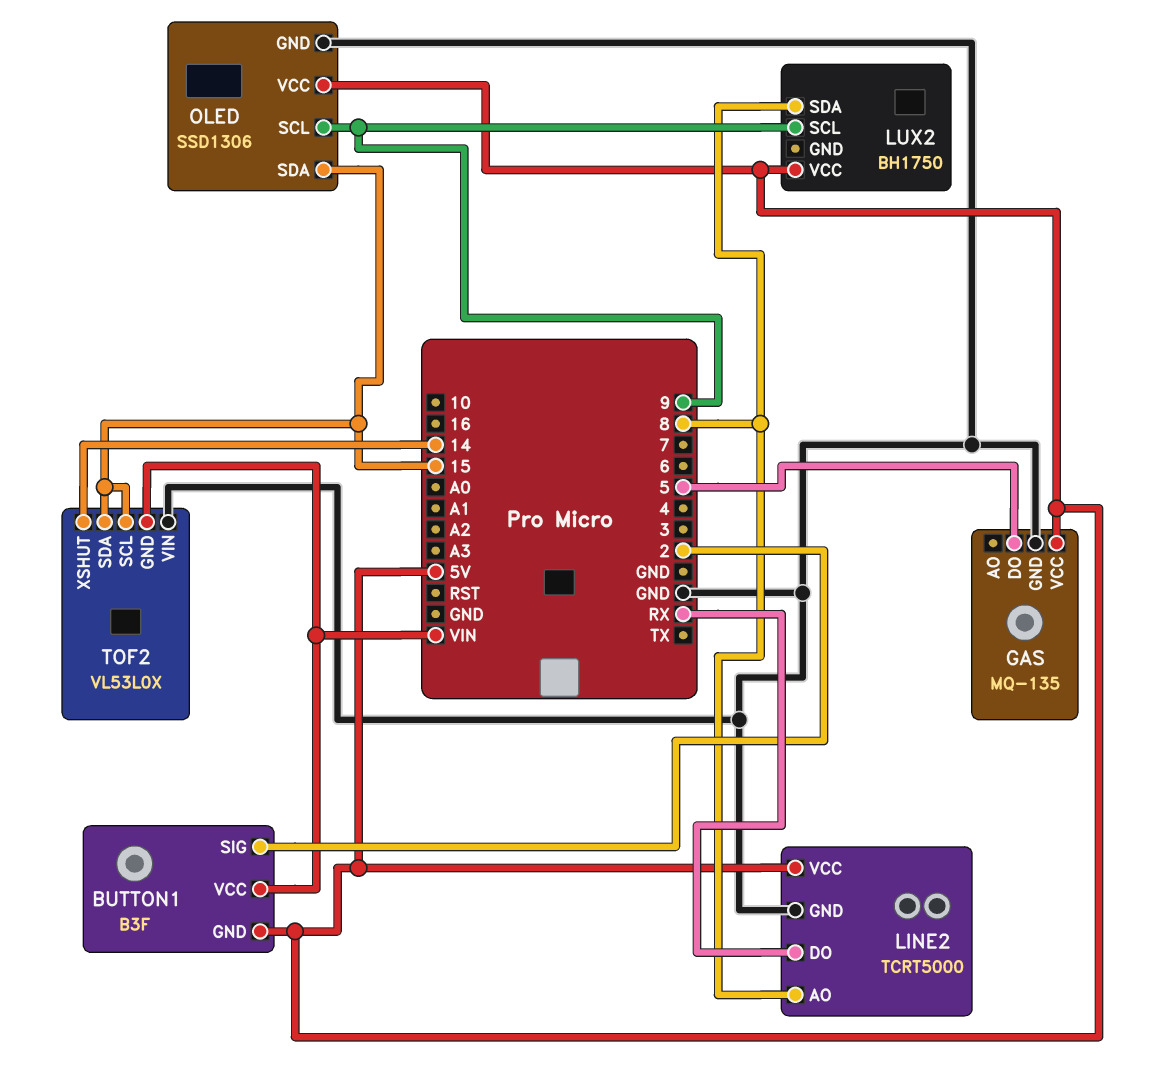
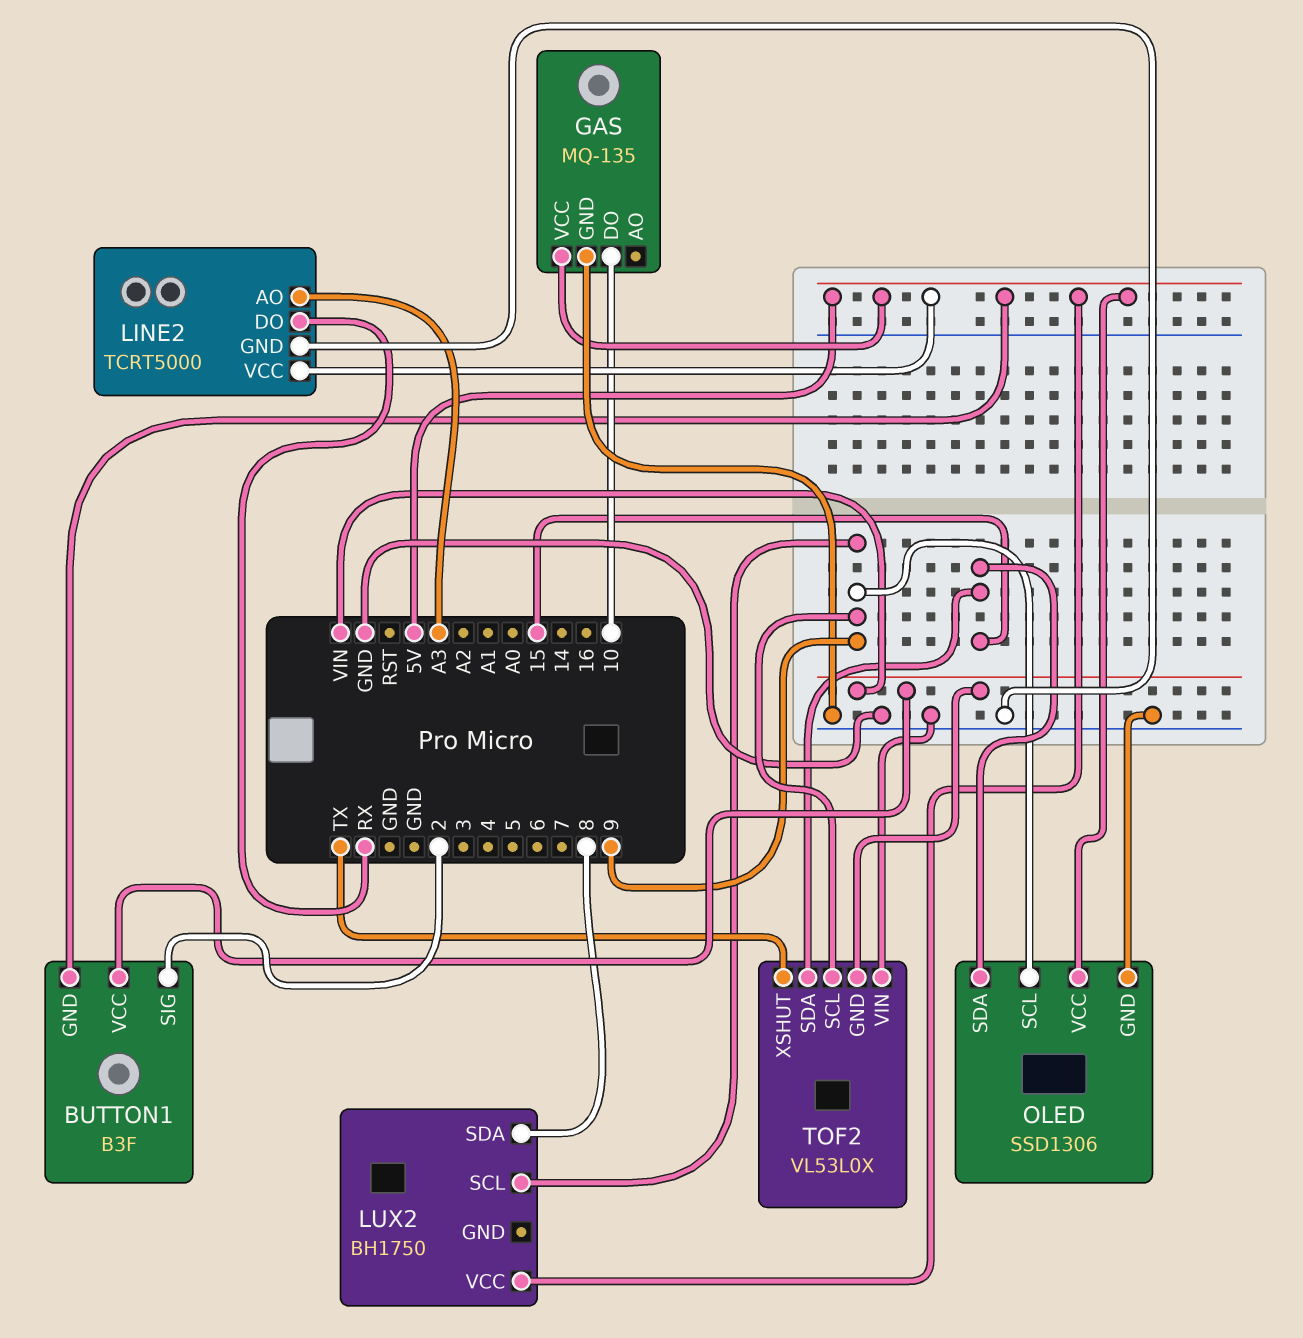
GAS pin DO: 5 -> 10
LINE2 pin AO: 8 -> A3
TOF2 pin SCL: 15 -> 9
TOF2 pin XSHUT: 14 -> TX

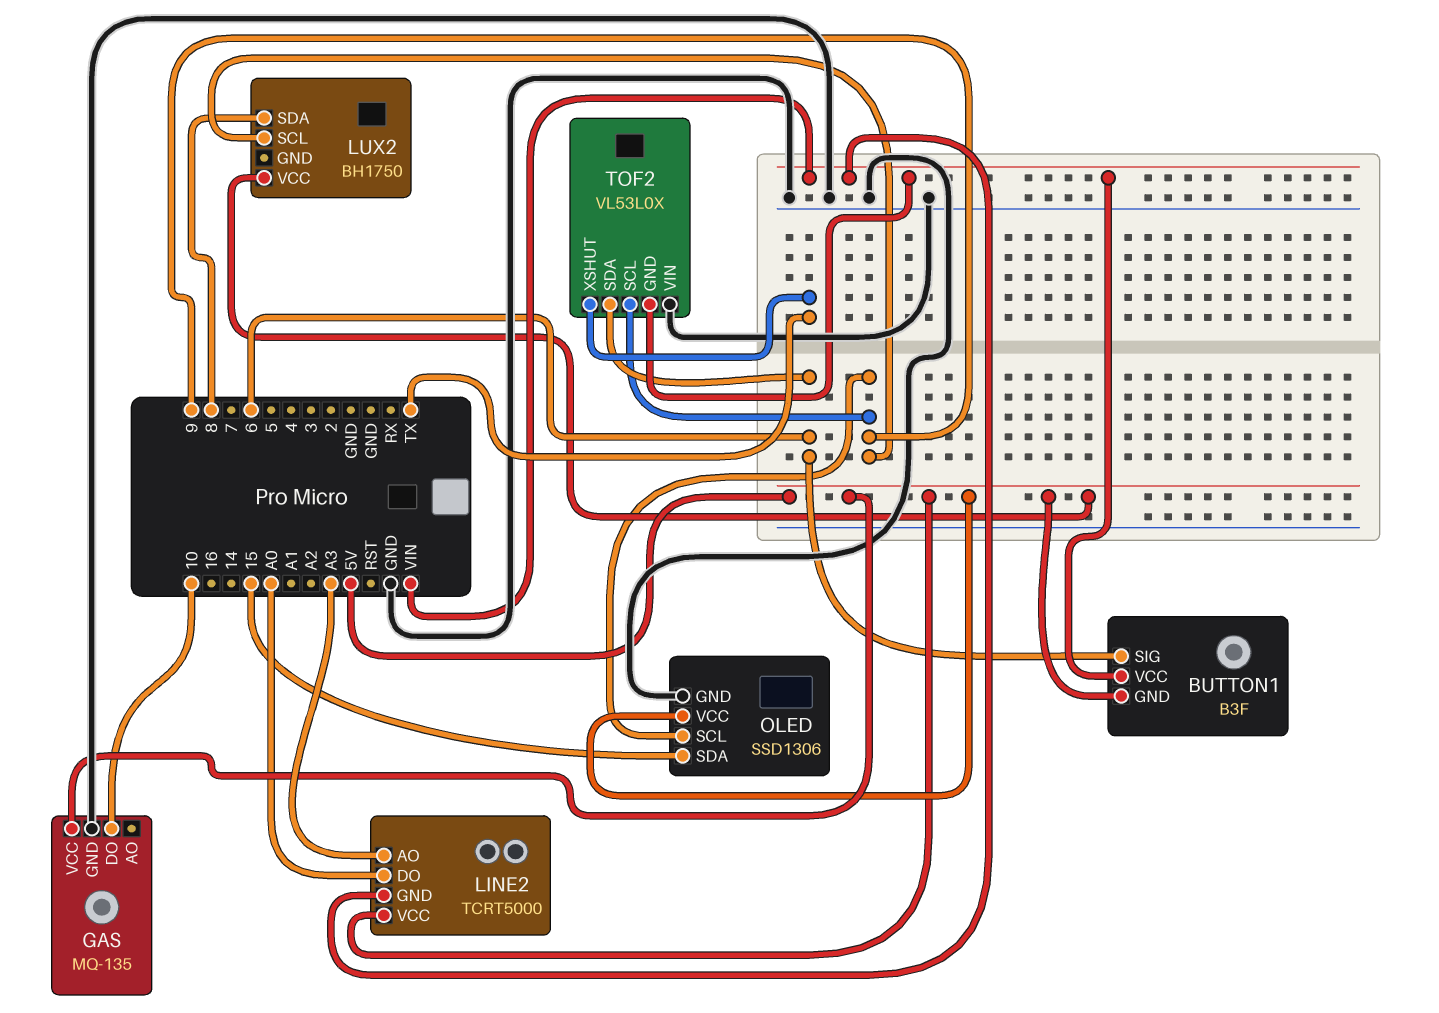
BUTTON1 pin SIG: 2 -> 6
LINE2 pin DO: RX -> A0
LINE2 pin GND: GND -> VIN
TOF2 pin SDA: 15 -> 6

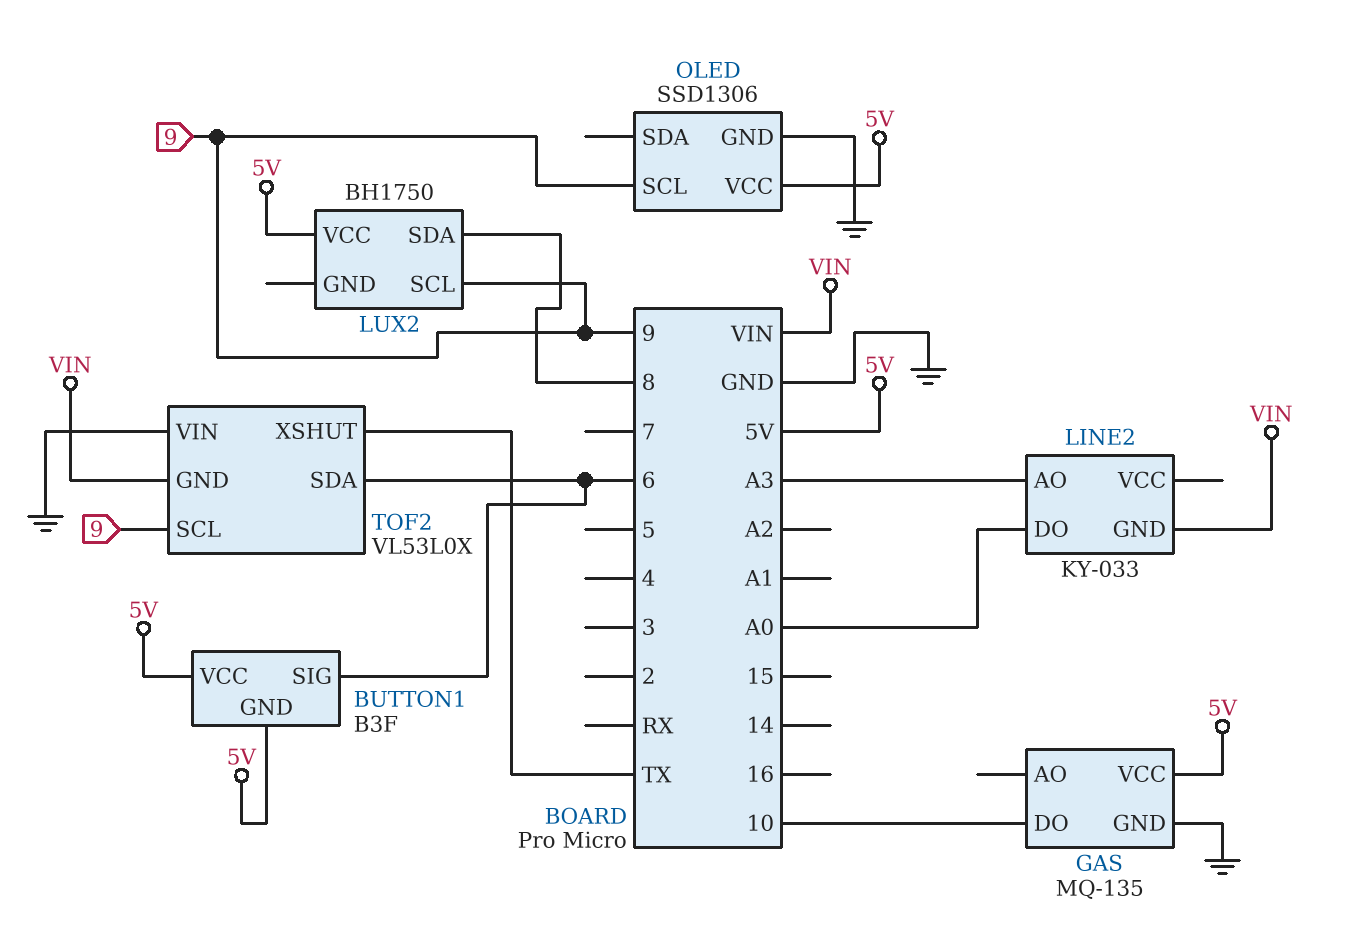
BUTTON1 pin VCC: VIN -> 5V
LINE2: TCRT5000 -> KY-033
LINE2 pin VCC: 5V -> none
OLED pin SDA: 15 -> none

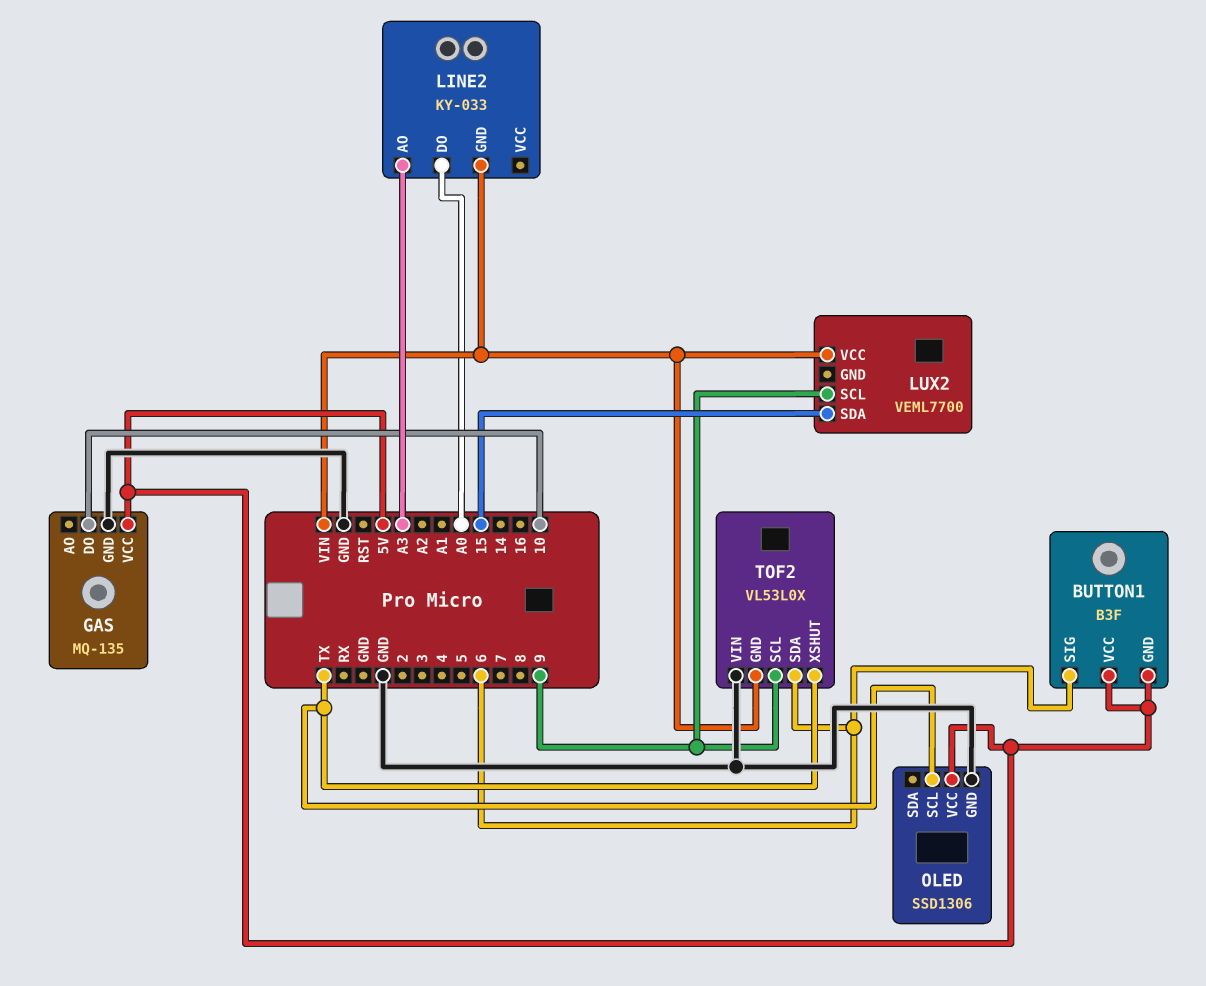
LUX2: BH1750 -> VEML7700
LUX2 pin SDA: 8 -> 15
LUX2 pin VCC: 5V -> VIN
OLED pin SCL: 9 -> TX

